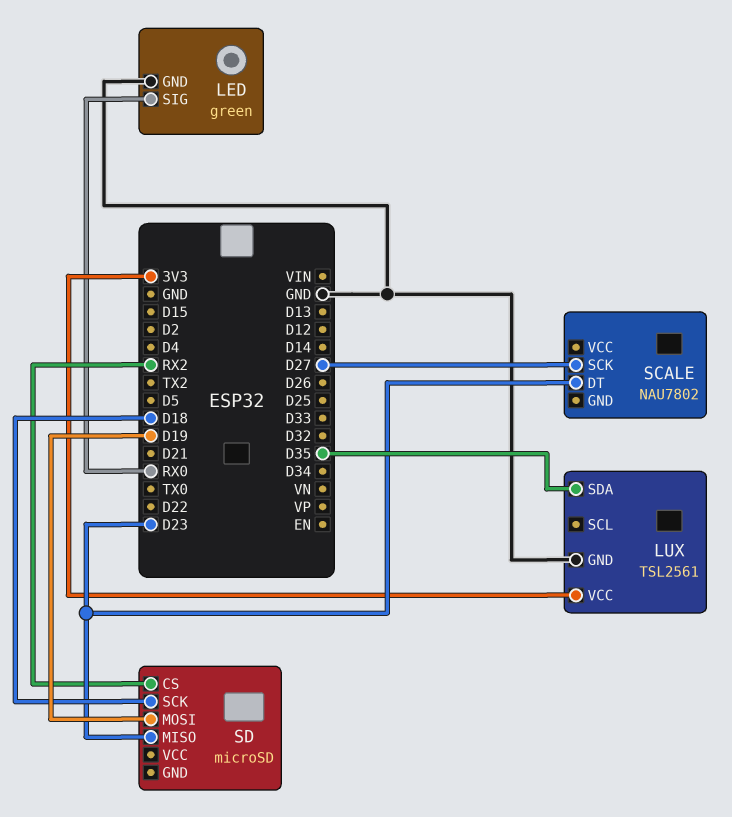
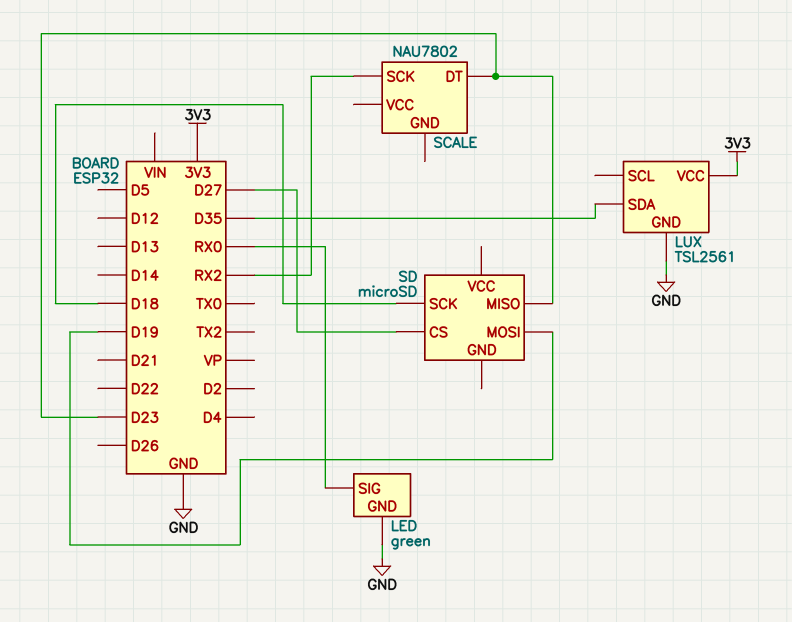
SCALE pin SCK: D27 -> RX2
SD pin CS: RX2 -> D27

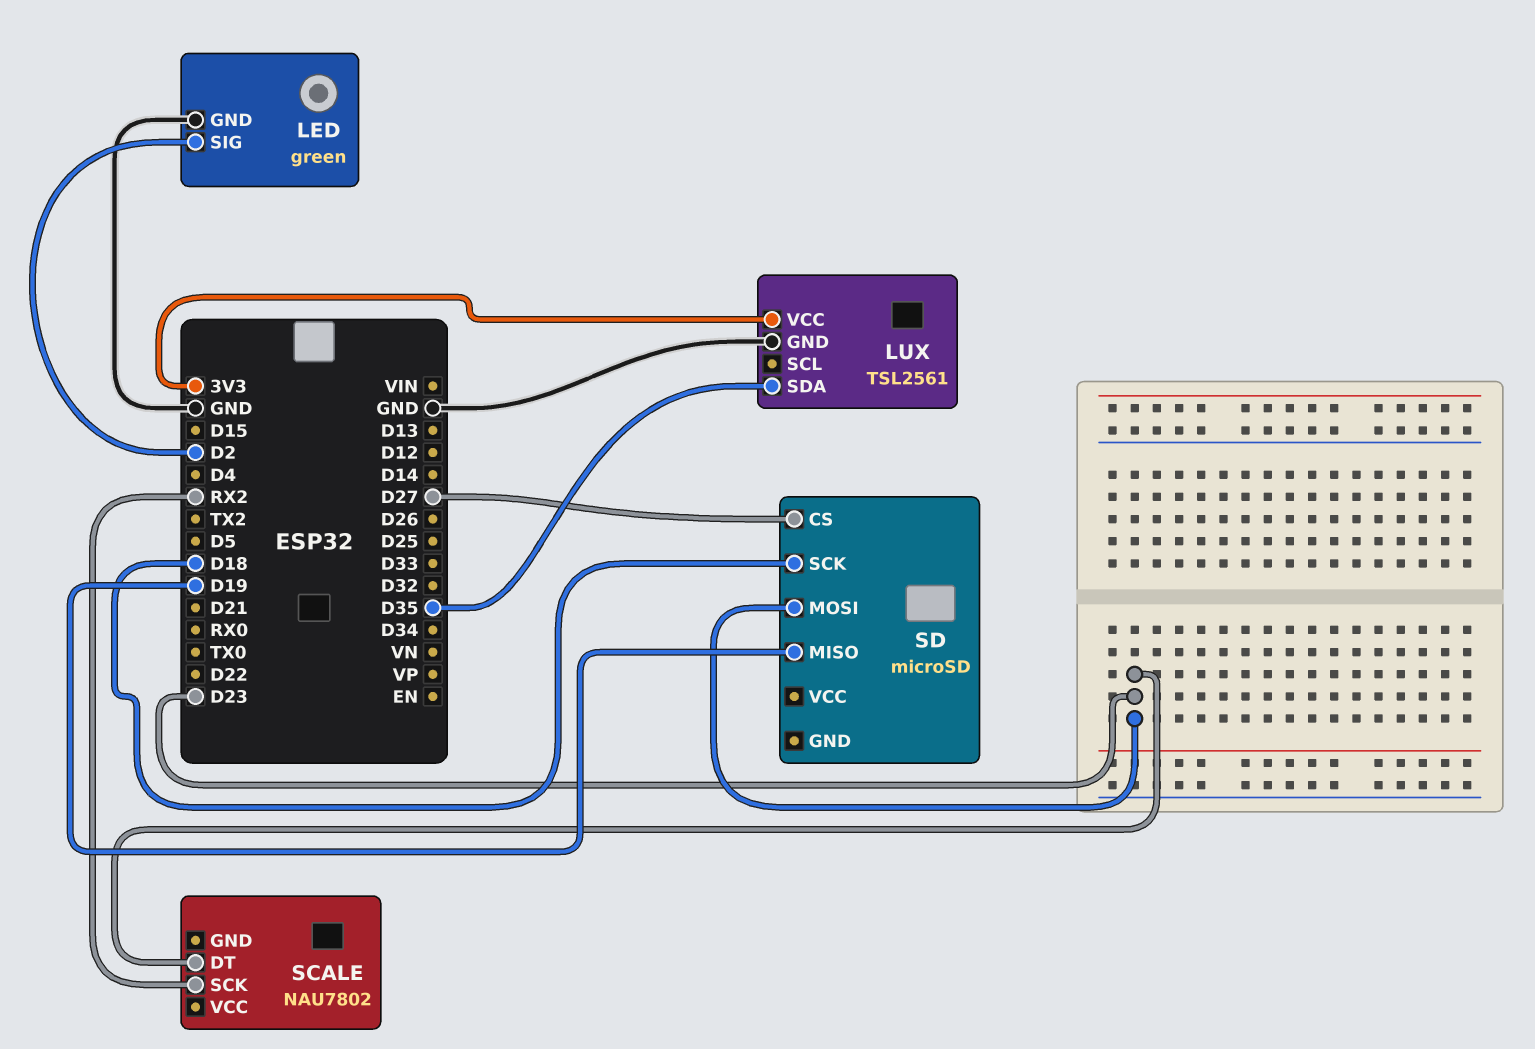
LED pin SIG: RX0 -> D2
SD pin MISO: D23 -> D19
SD pin MOSI: D19 -> D23

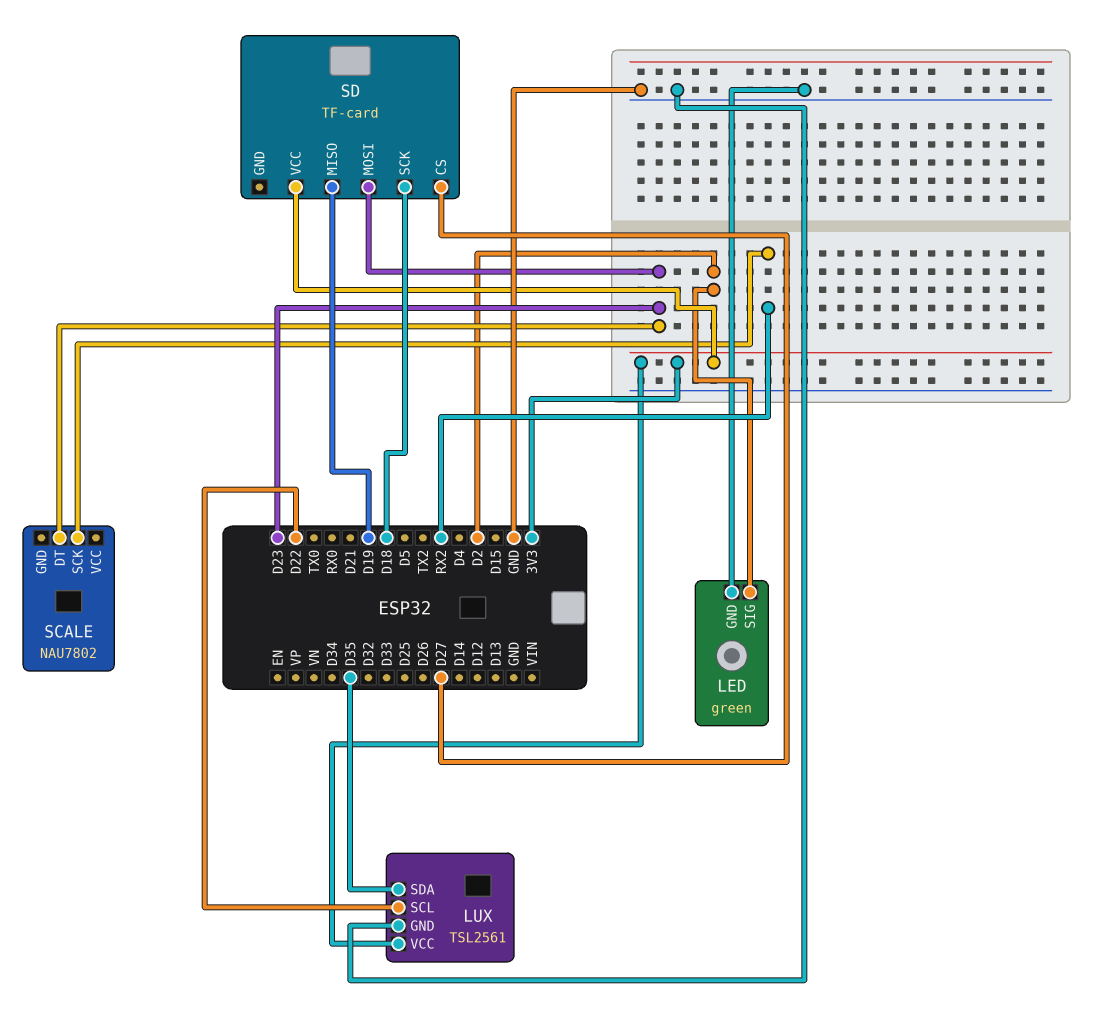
LUX pin SCL: none -> D22
SD: microSD -> TF-card
SD pin VCC: none -> 3V3

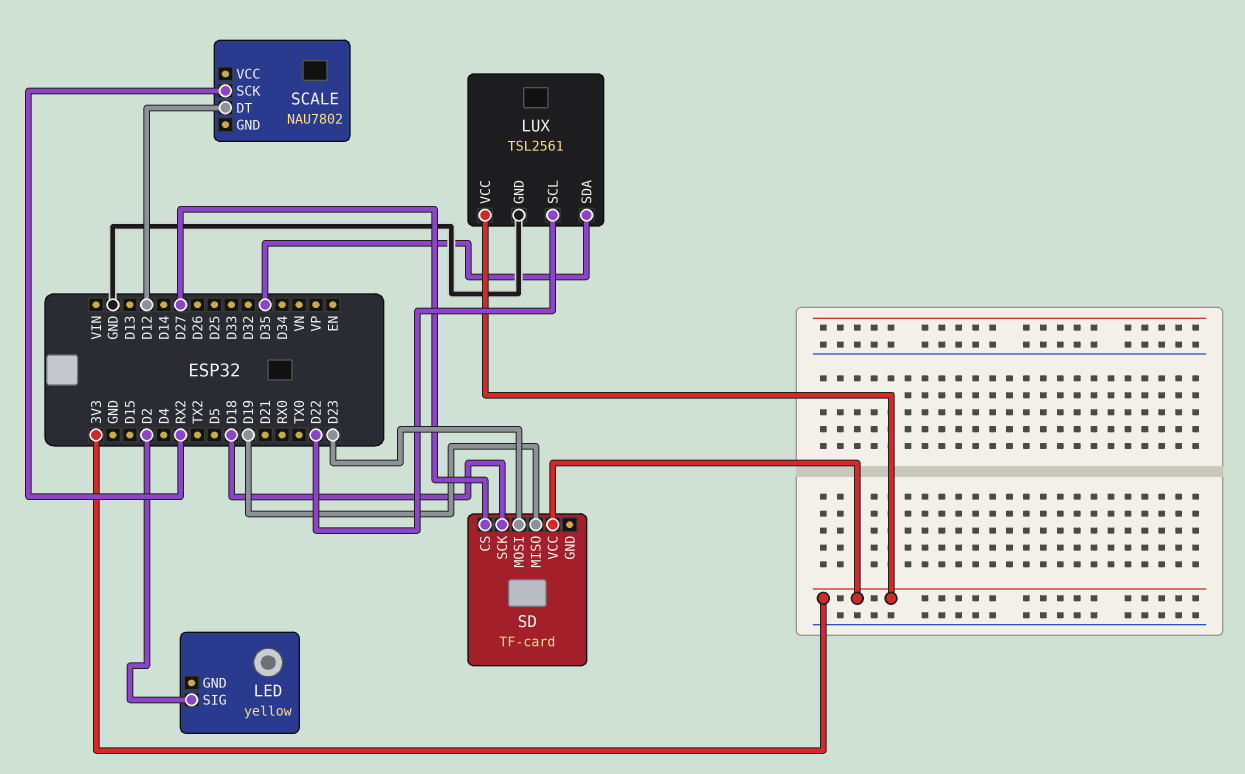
LED: green -> yellow
LED pin GND: GND -> none
SCALE pin DT: D23 -> D12

